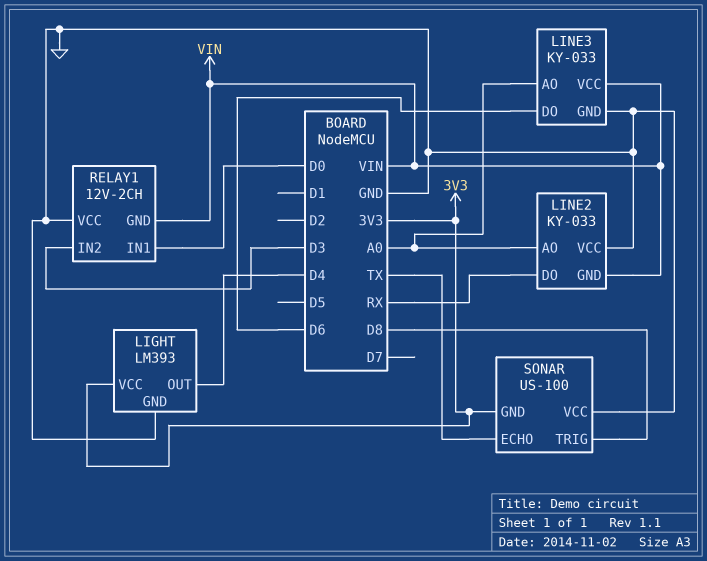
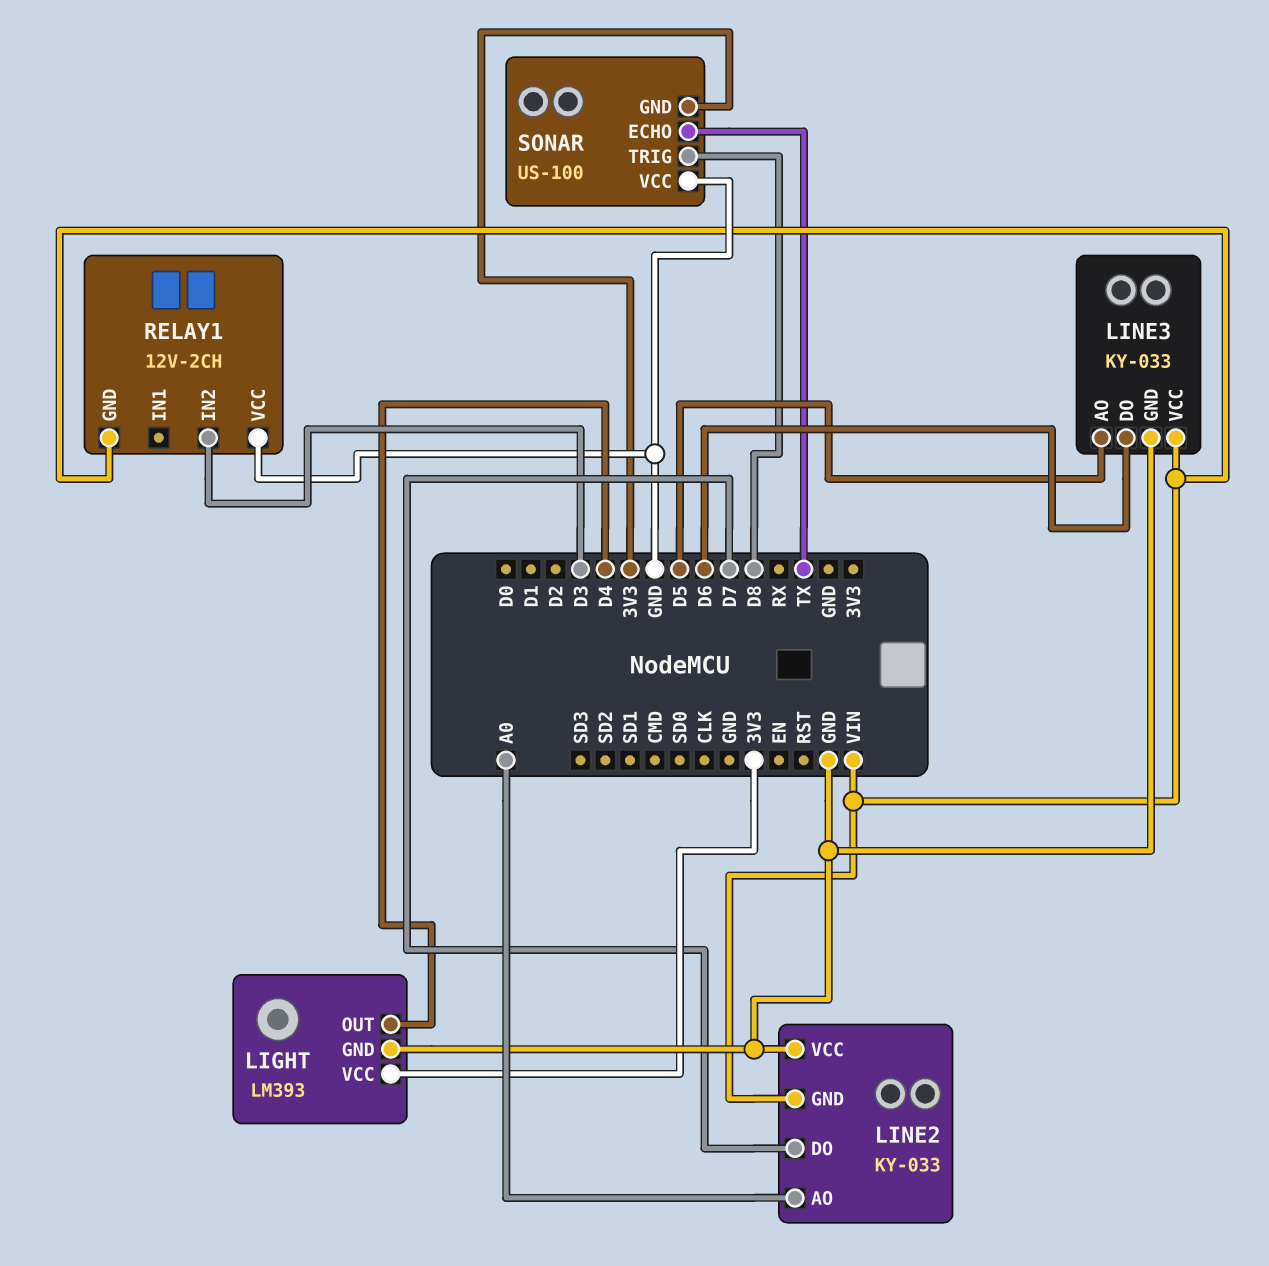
LINE2 pin DO: RX -> D7
LINE3 pin AO: A0 -> D5
RELAY1 pin IN1: D0 -> none

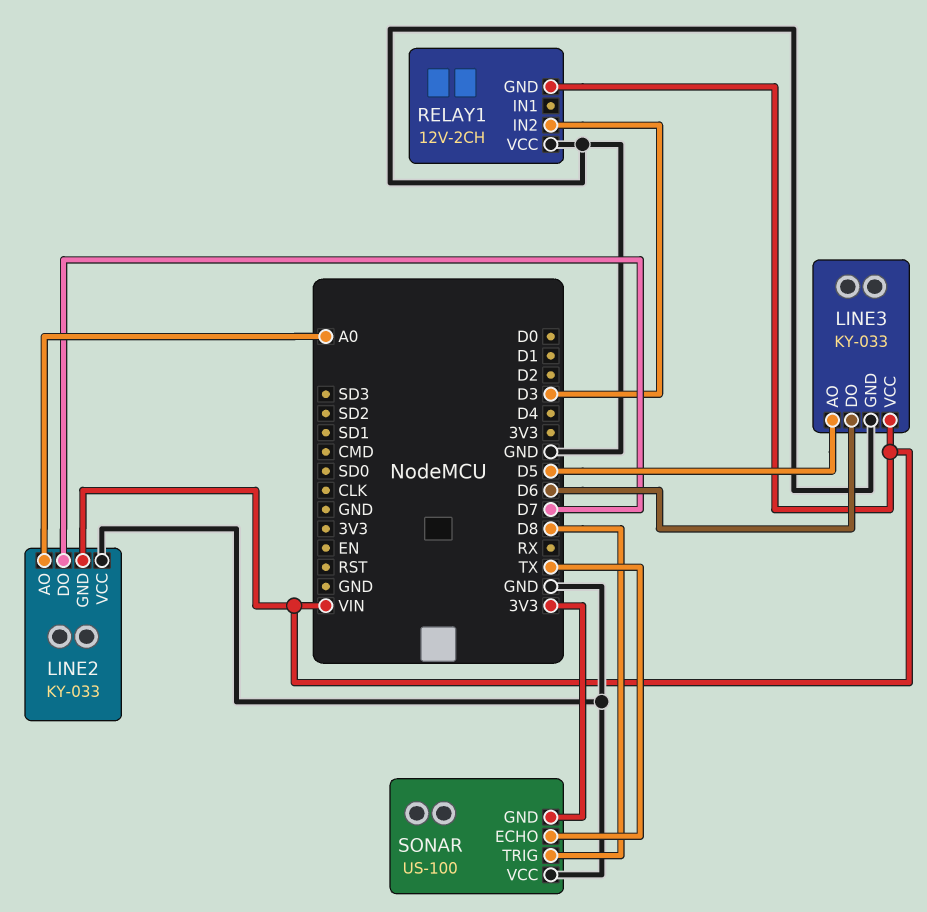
LIGHT: LM393 -> none
LIGHT pin GND: GND -> none
LIGHT pin OUT: D4 -> none
LIGHT pin VCC: 3V3 -> none

